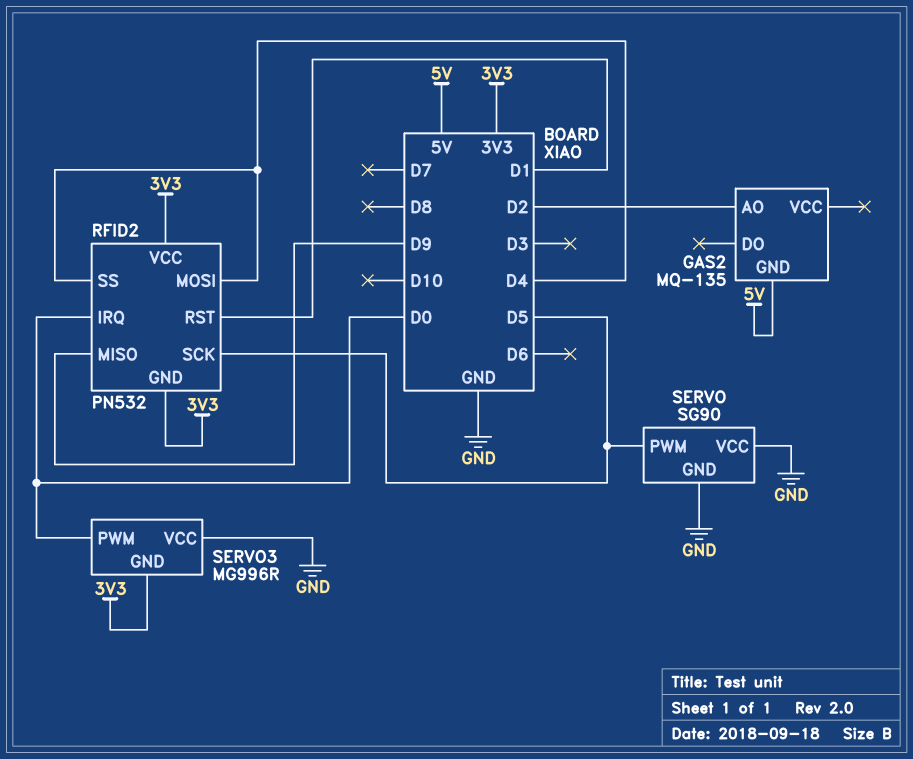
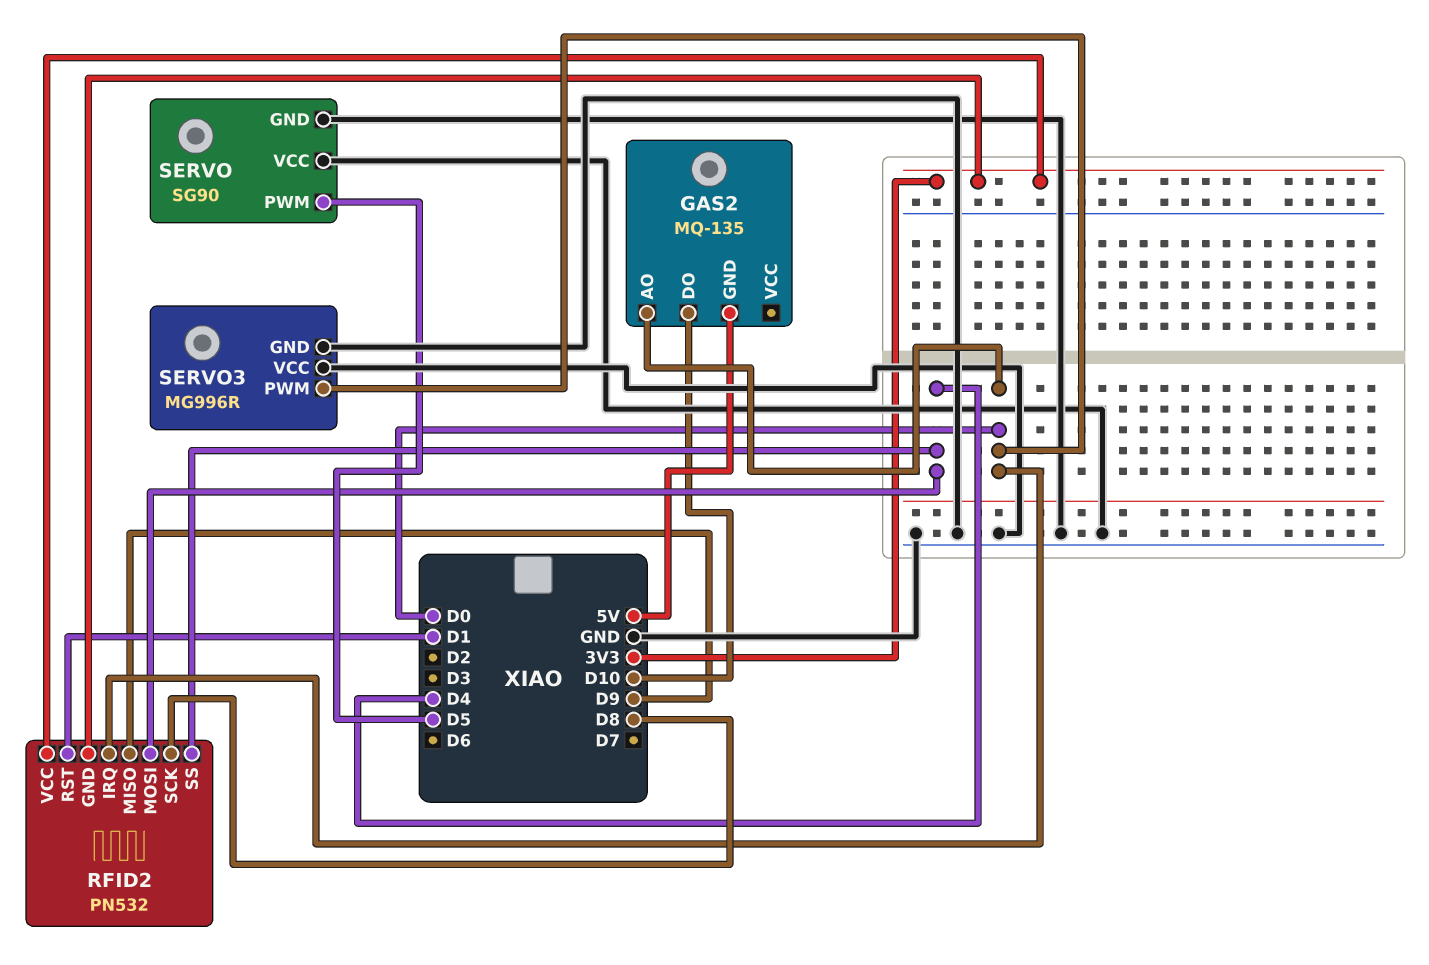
GAS2 pin AO: D2 -> D0
GAS2 pin DO: none -> D10
RFID2 pin SCK: D5 -> D8
SERVO3 pin GND: 3V3 -> GND

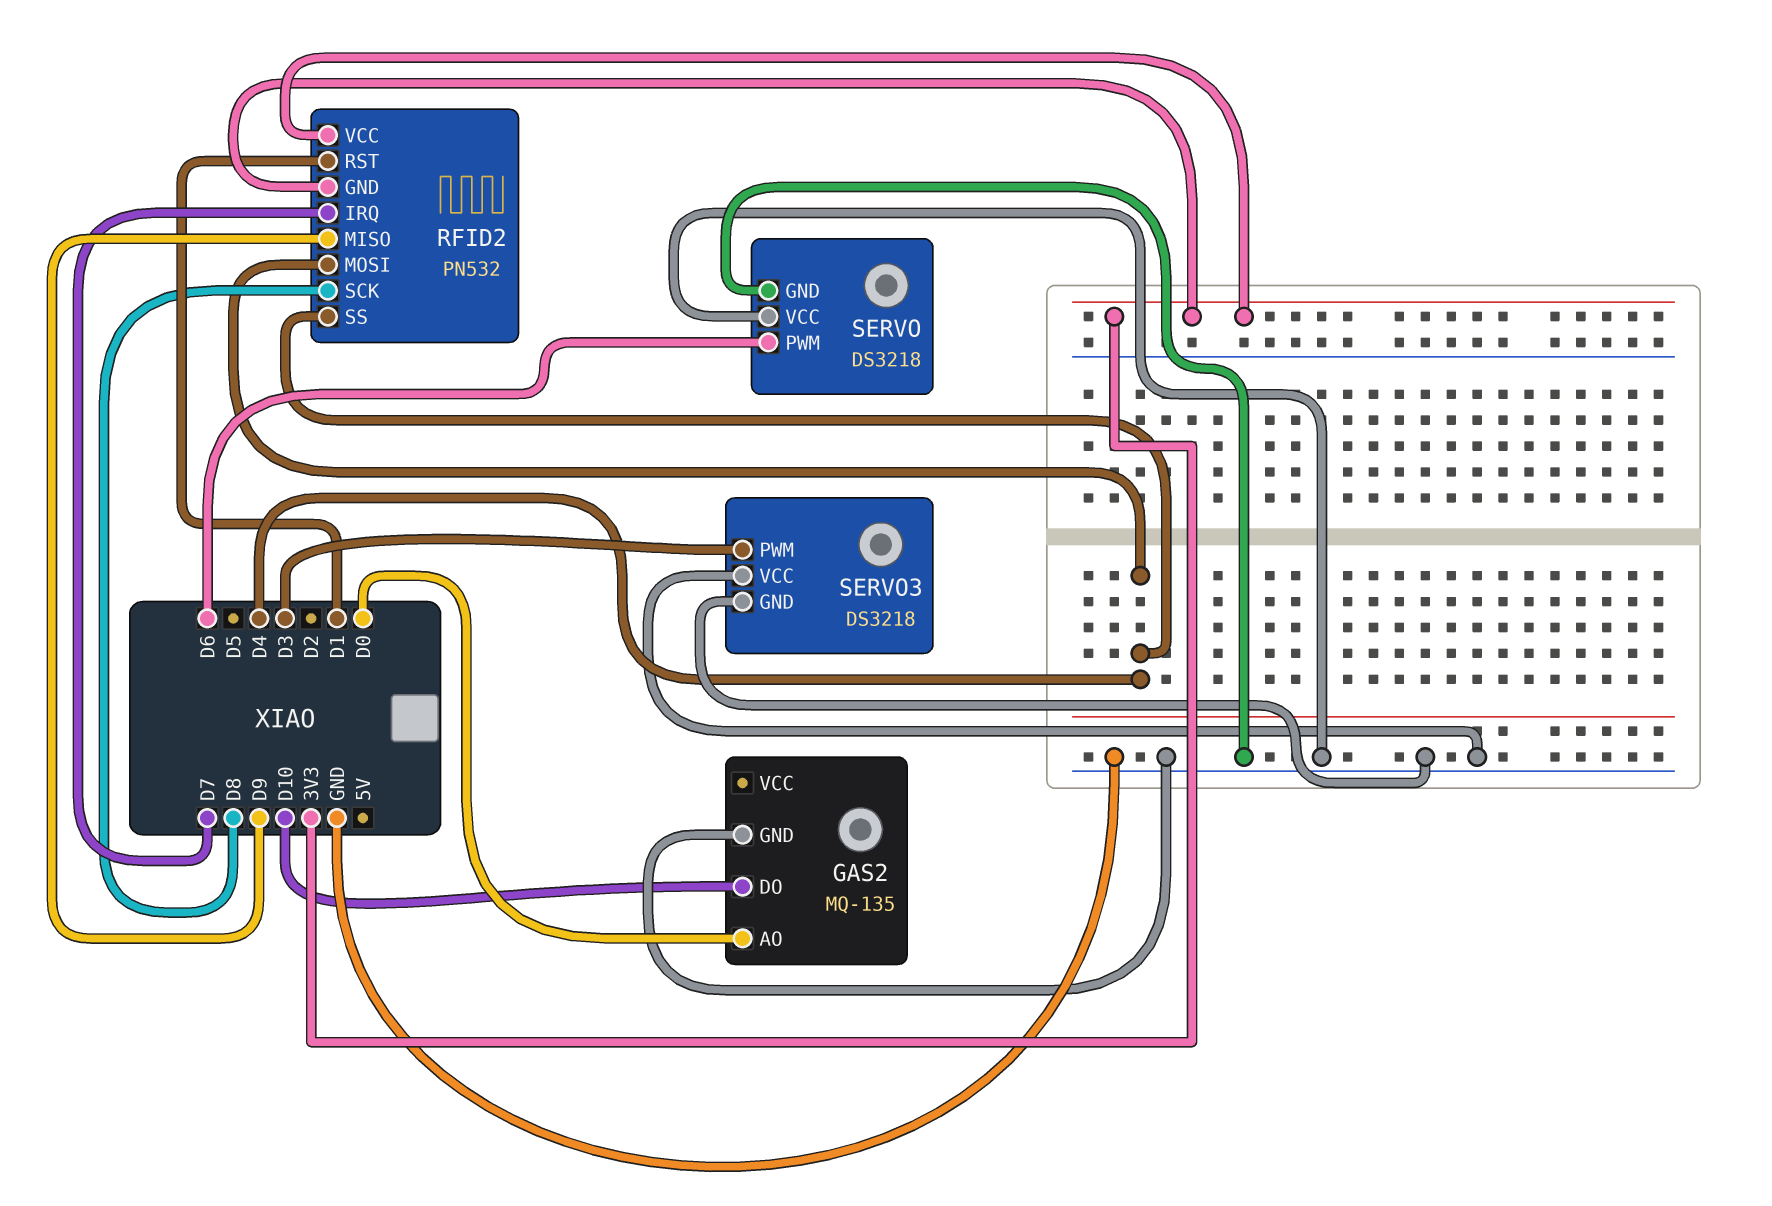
GAS2 pin GND: 5V -> GND
RFID2 pin IRQ: D0 -> D7
SERVO: SG90 -> DS3218
SERVO pin PWM: D5 -> D6
SERVO3: MG996R -> DS3218
SERVO3 pin PWM: D0 -> D3

